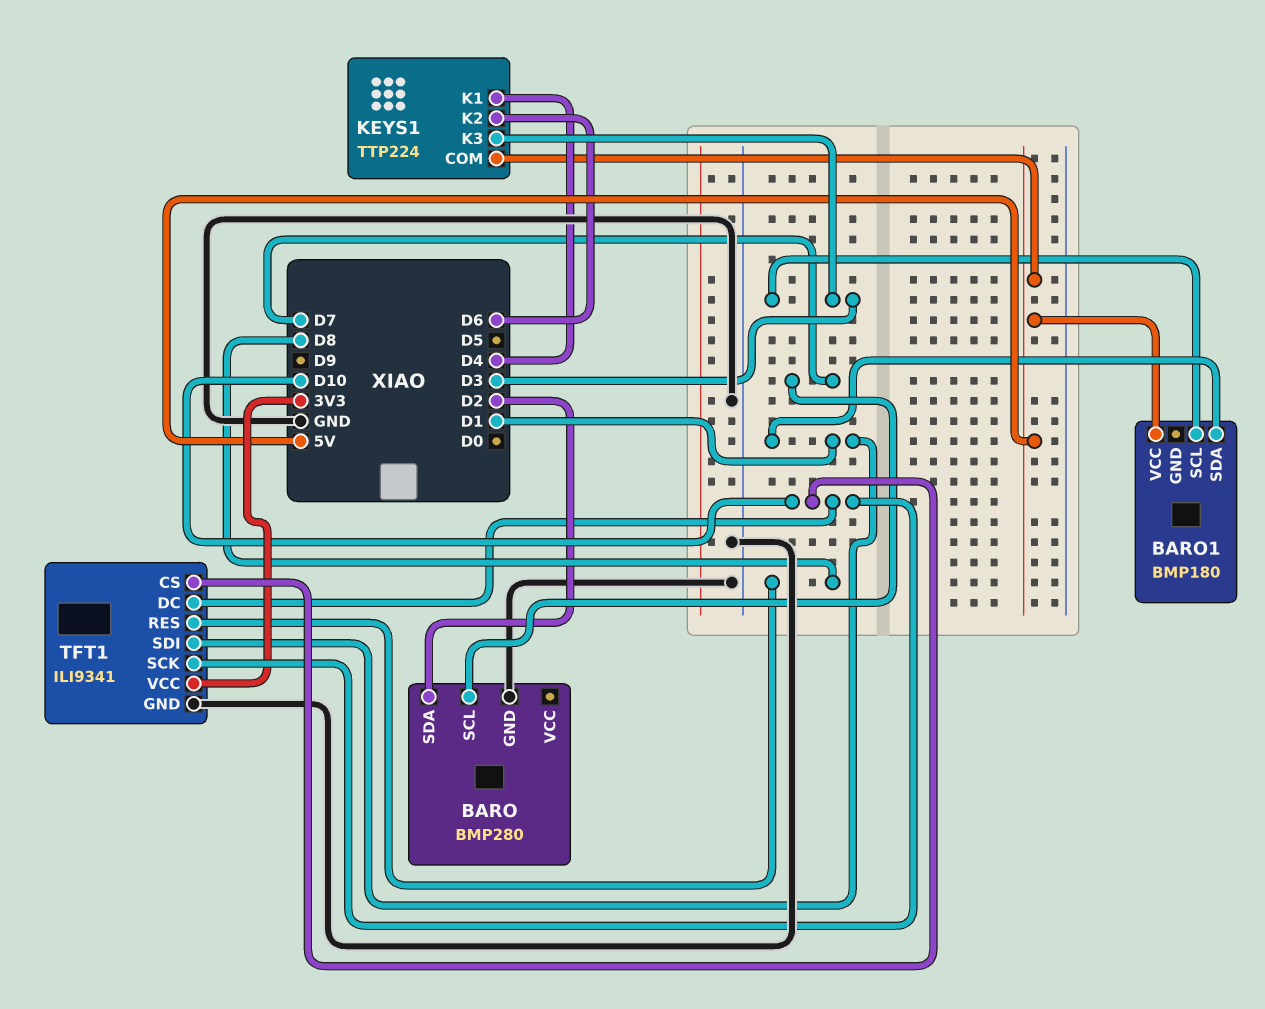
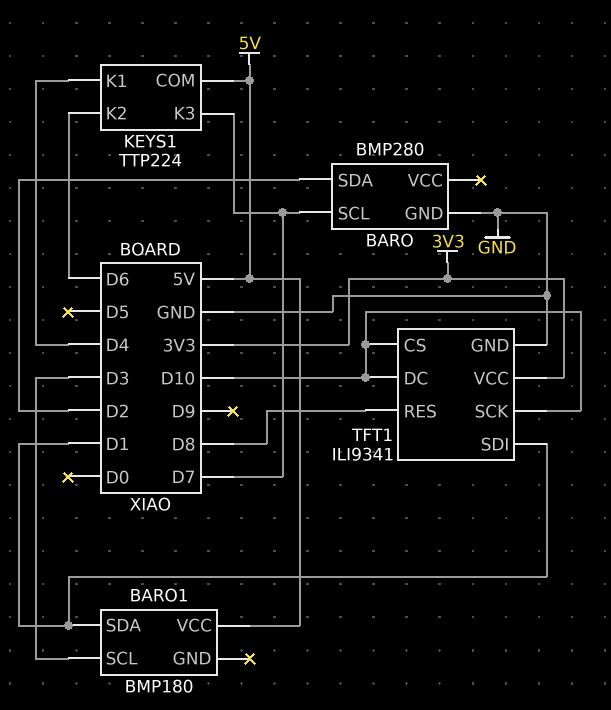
KEYS1 pin K3: D3 -> D7

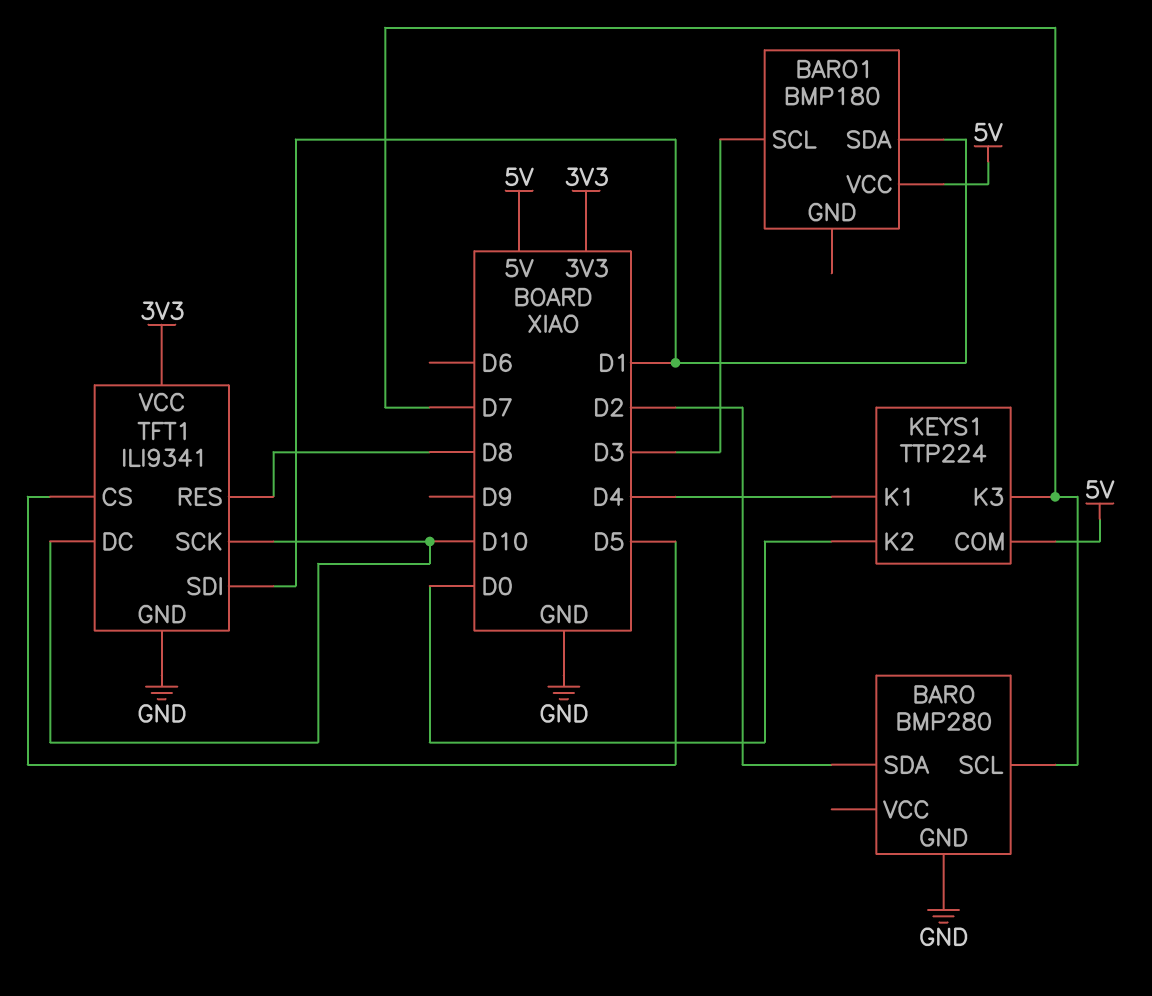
KEYS1 pin K2: D6 -> D0
TFT1 pin CS: D10 -> D5

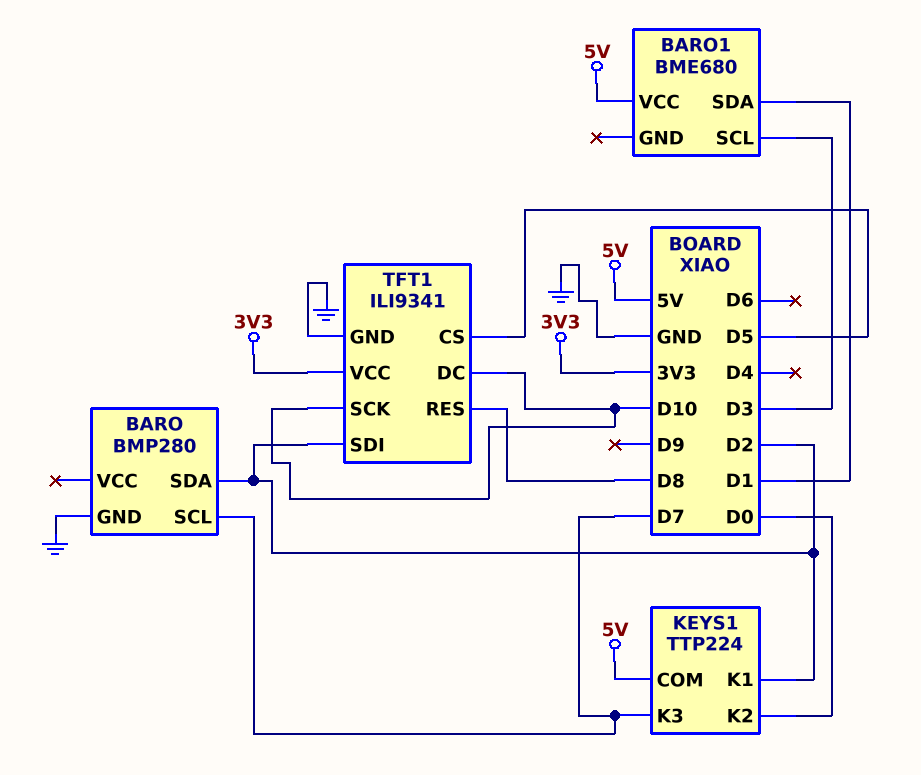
BARO1: BMP180 -> BME680
KEYS1 pin K1: D4 -> D2
TFT1 pin SDI: D1 -> D2

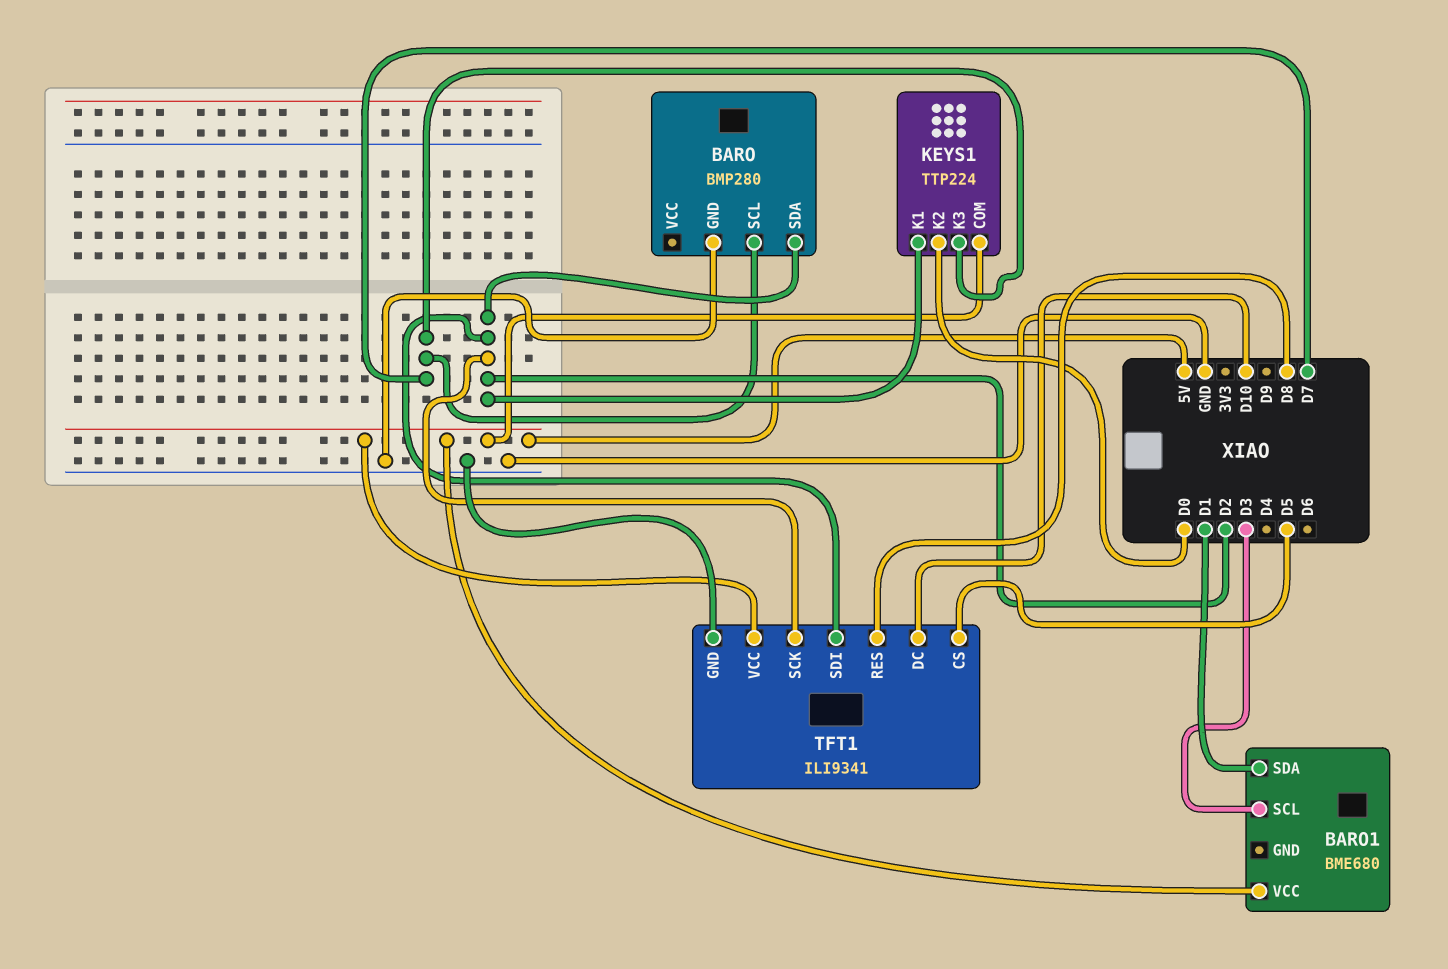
TFT1 pin SCK: D10 -> D2
TFT1 pin VCC: 3V3 -> 5V

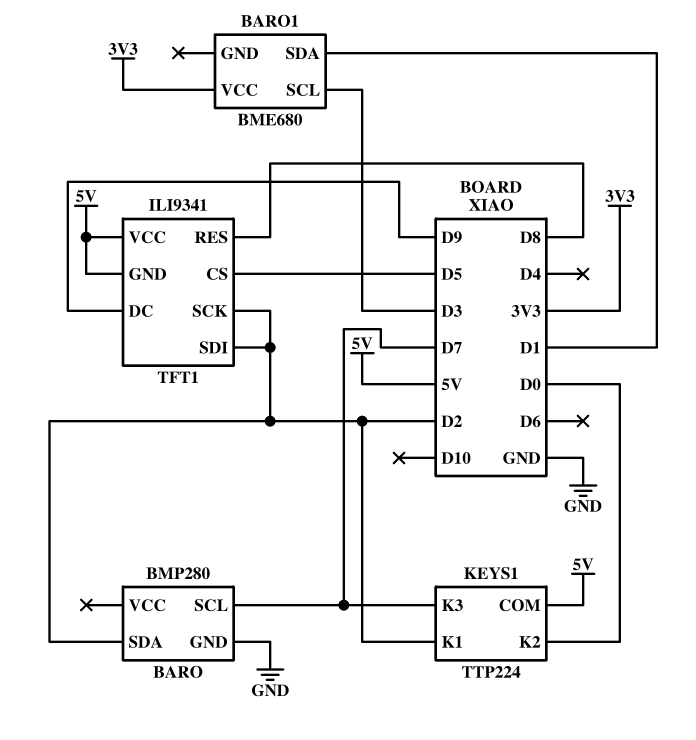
BARO1 pin VCC: 5V -> 3V3
TFT1 pin DC: D10 -> D9
TFT1 pin GND: GND -> 5V

